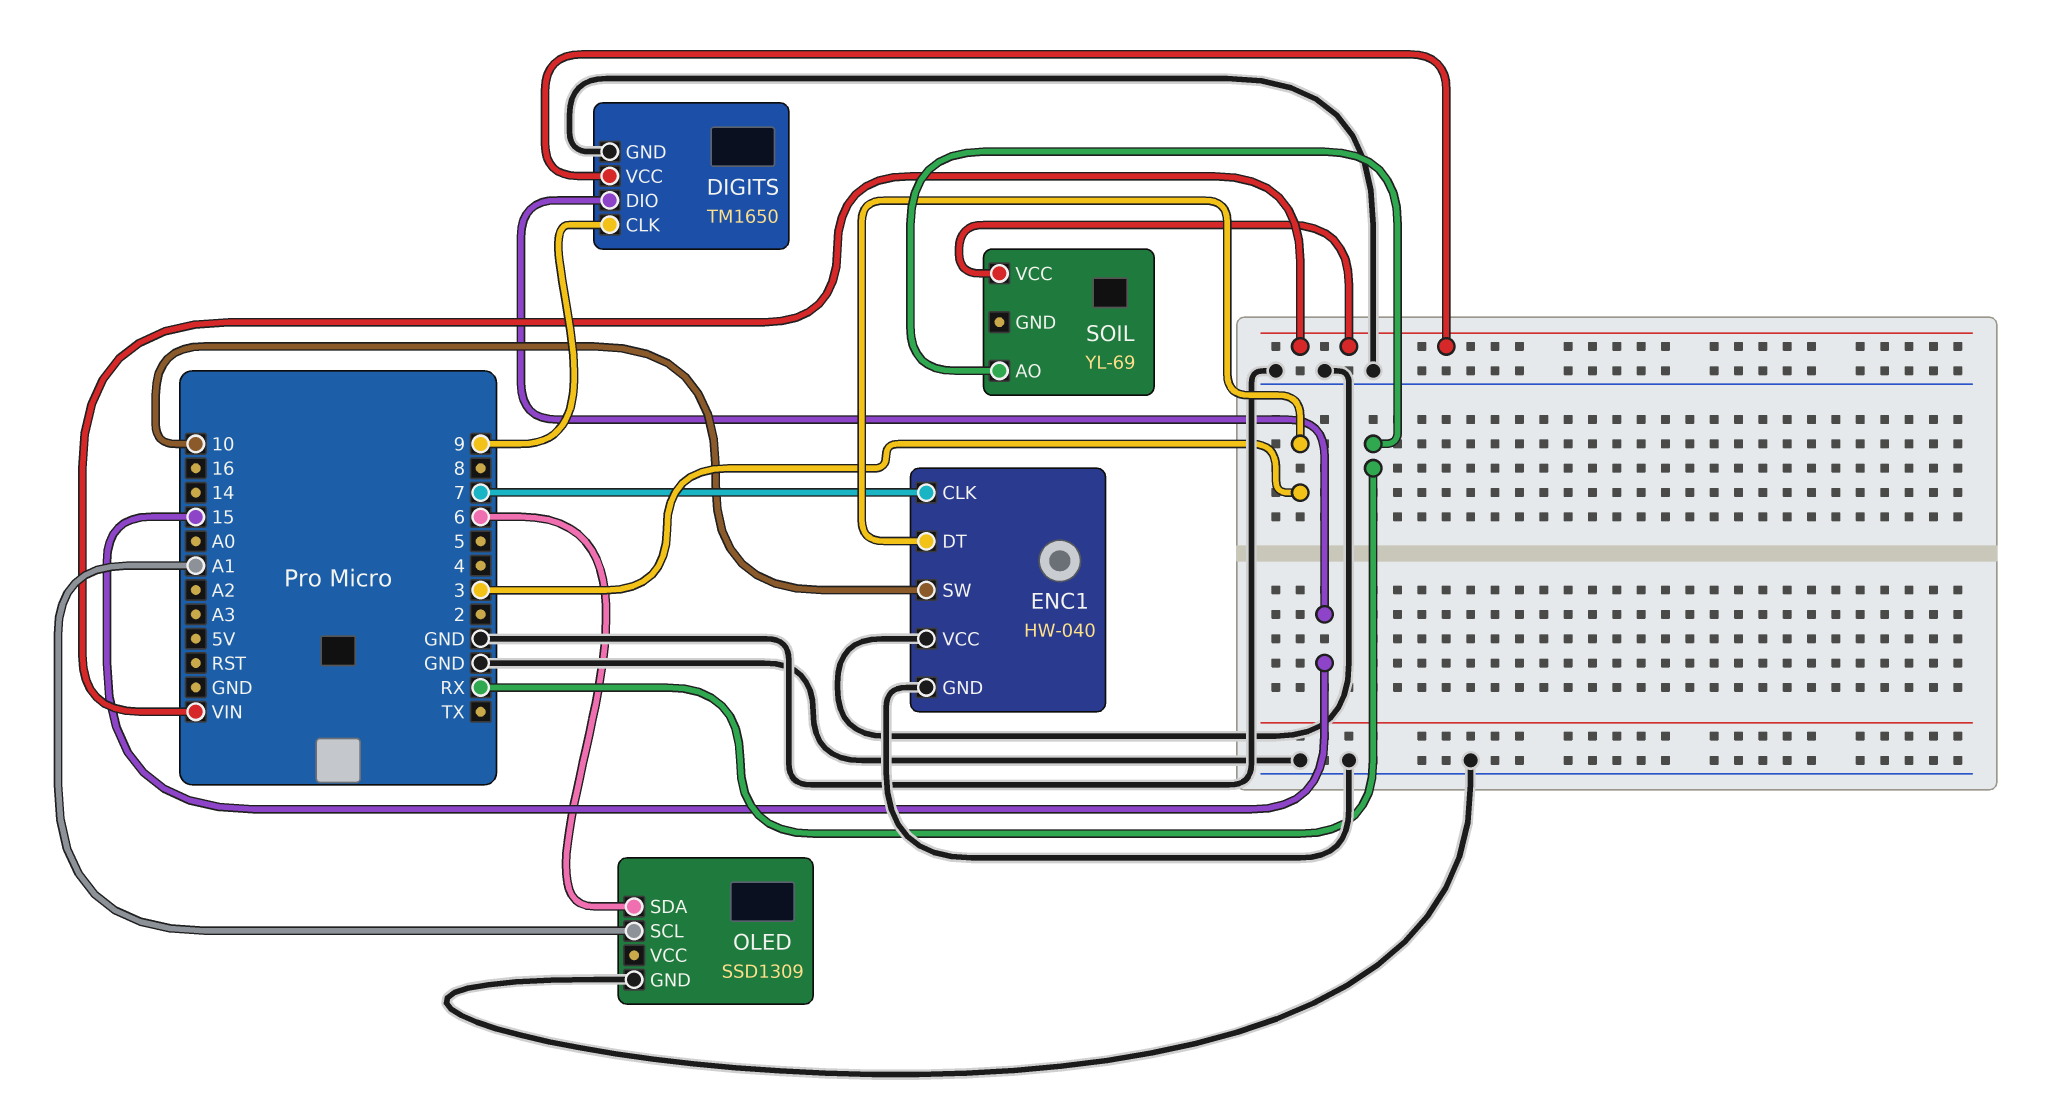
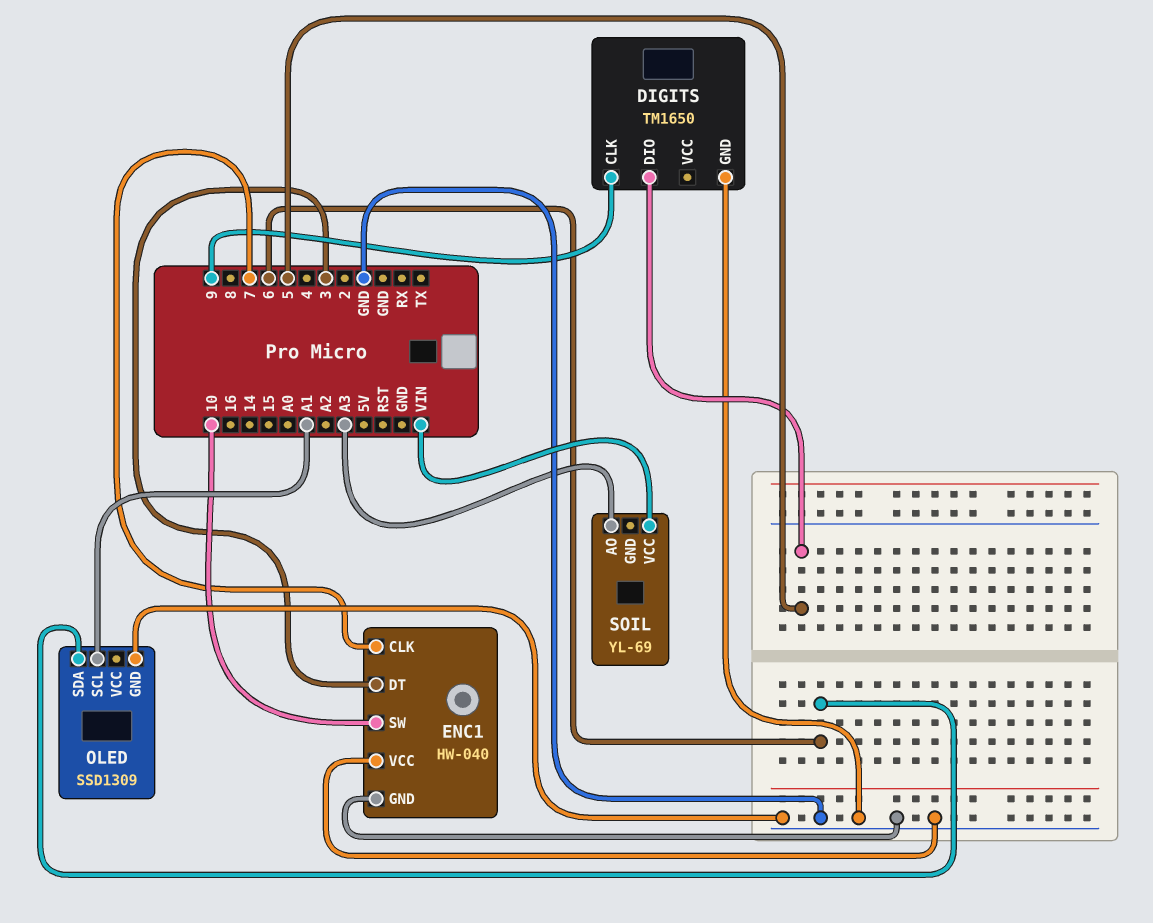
DIGITS pin DIO: 15 -> 5
DIGITS pin VCC: VIN -> none
SOIL pin AO: RX -> A3

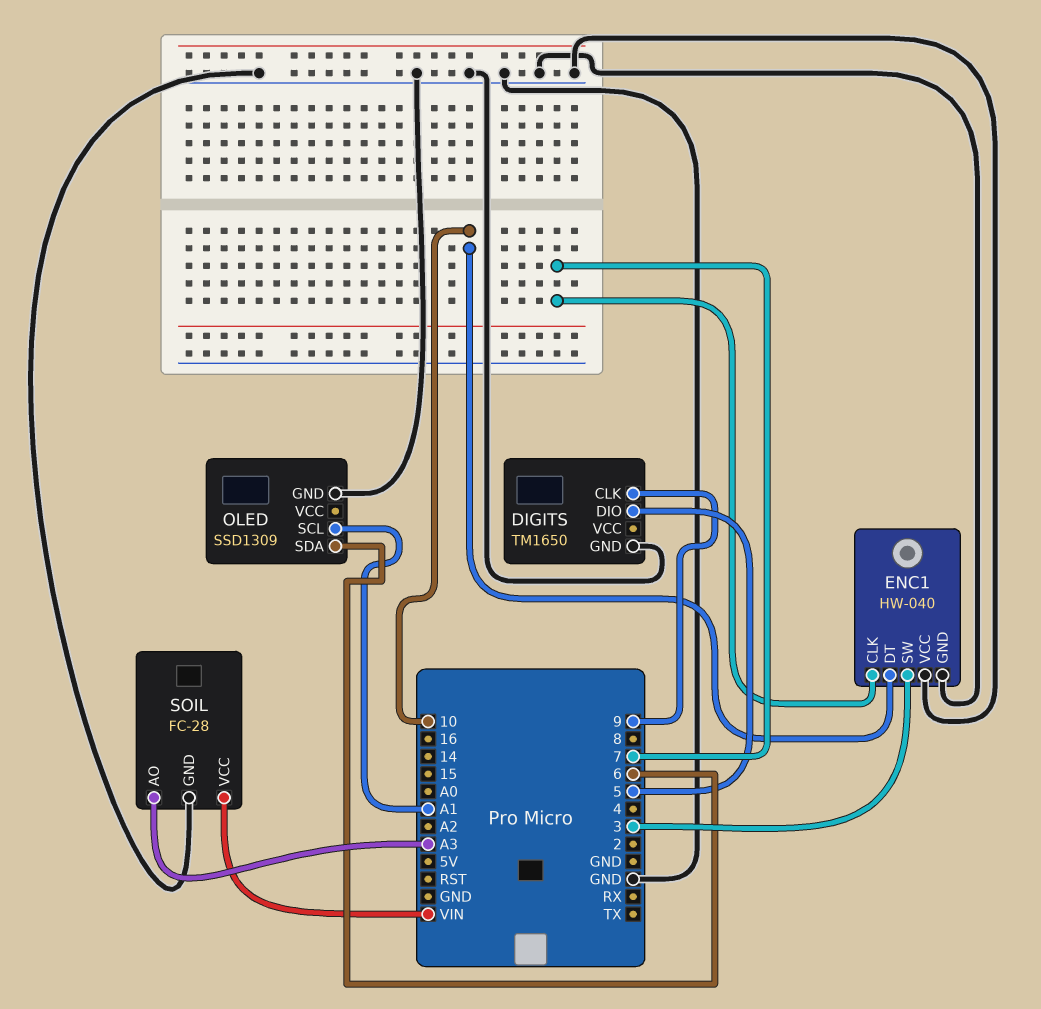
ENC1 pin DT: 3 -> 10
ENC1 pin SW: 10 -> 3
SOIL: YL-69 -> FC-28
SOIL pin GND: none -> GND

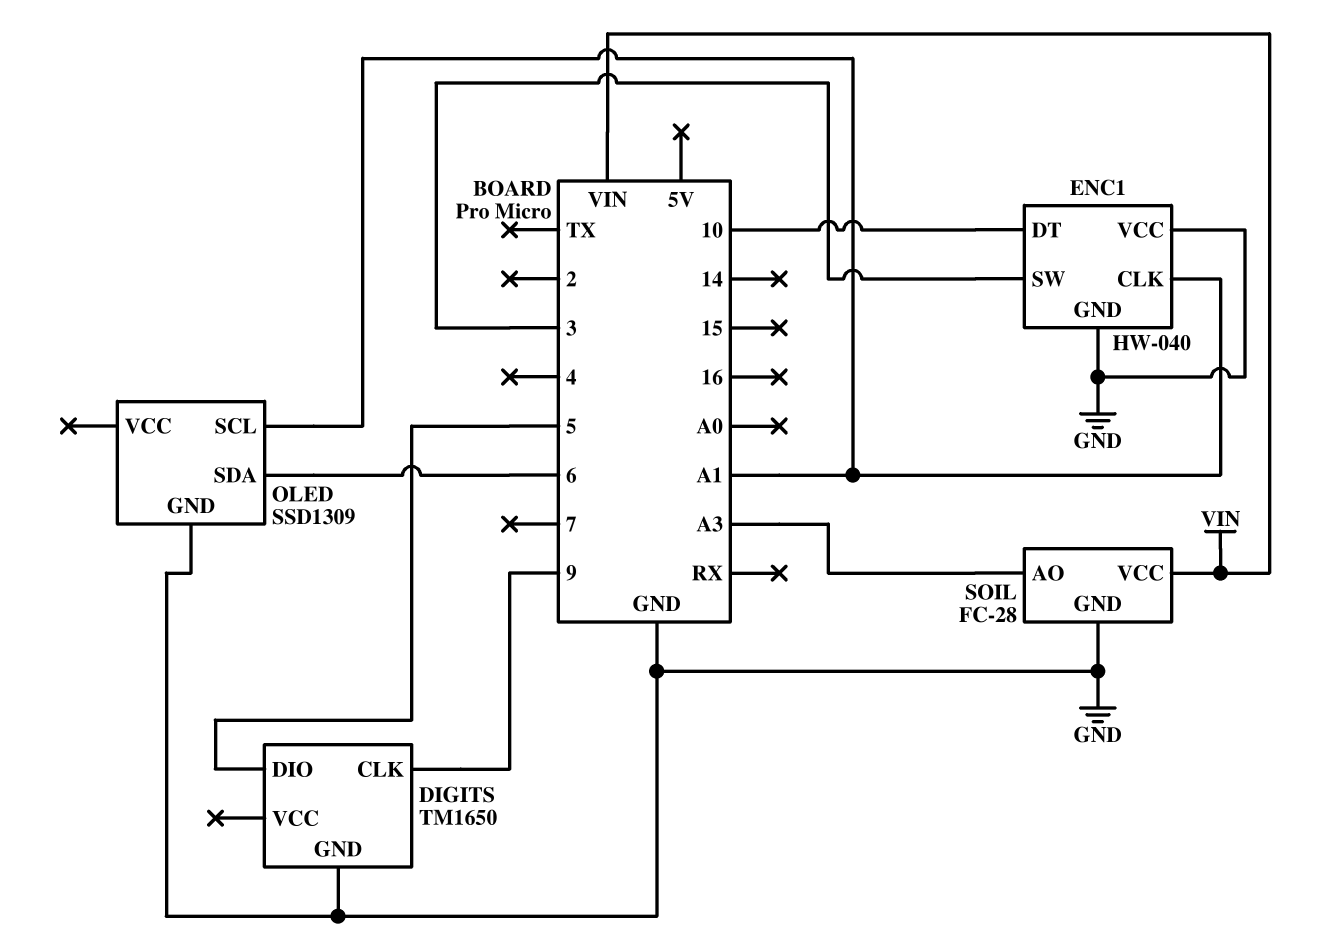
ENC1 pin CLK: 7 -> A1

